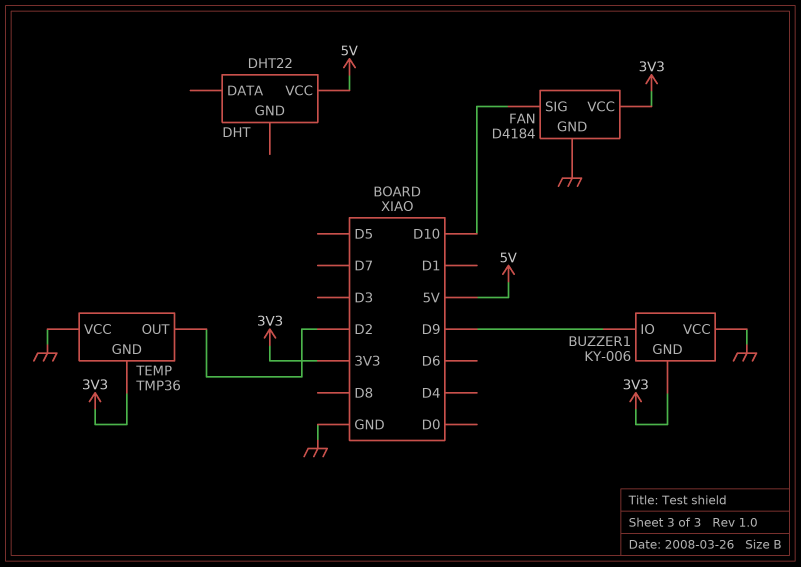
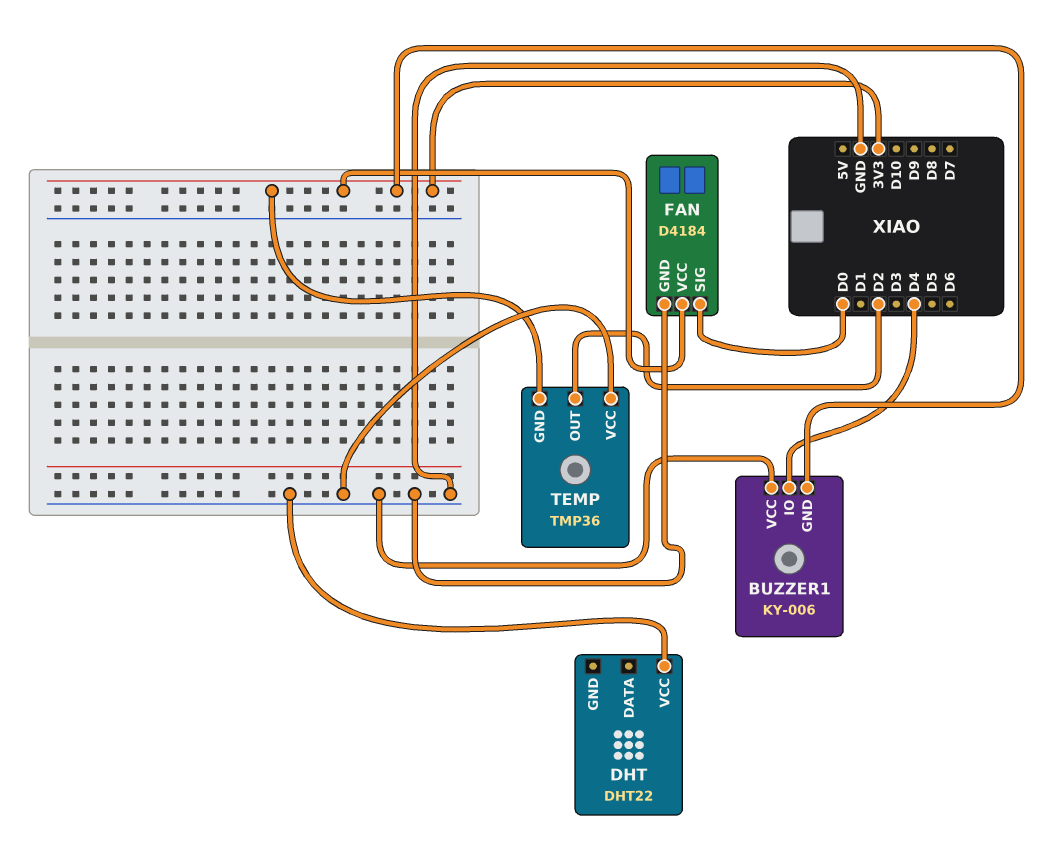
BUZZER1 pin IO: D9 -> D4
DHT pin VCC: 5V -> GND
FAN pin SIG: D10 -> D0

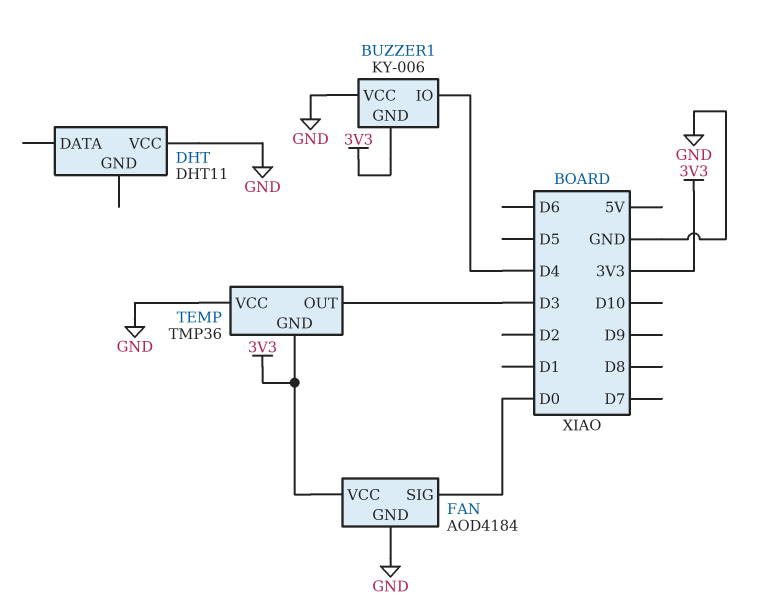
DHT: DHT22 -> DHT11
FAN: D4184 -> AOD4184
TEMP pin OUT: D2 -> D3

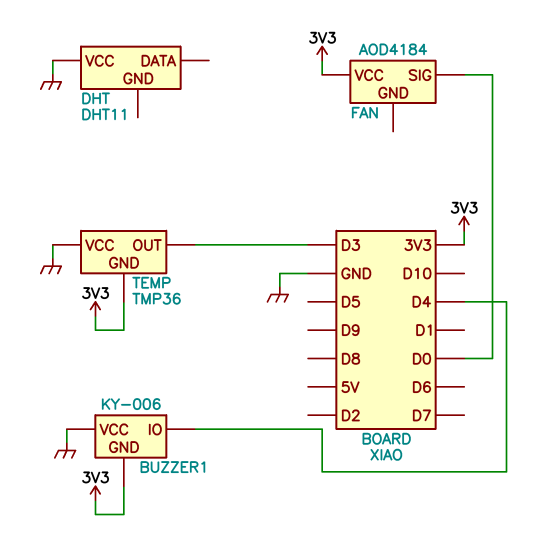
FAN pin GND: GND -> none

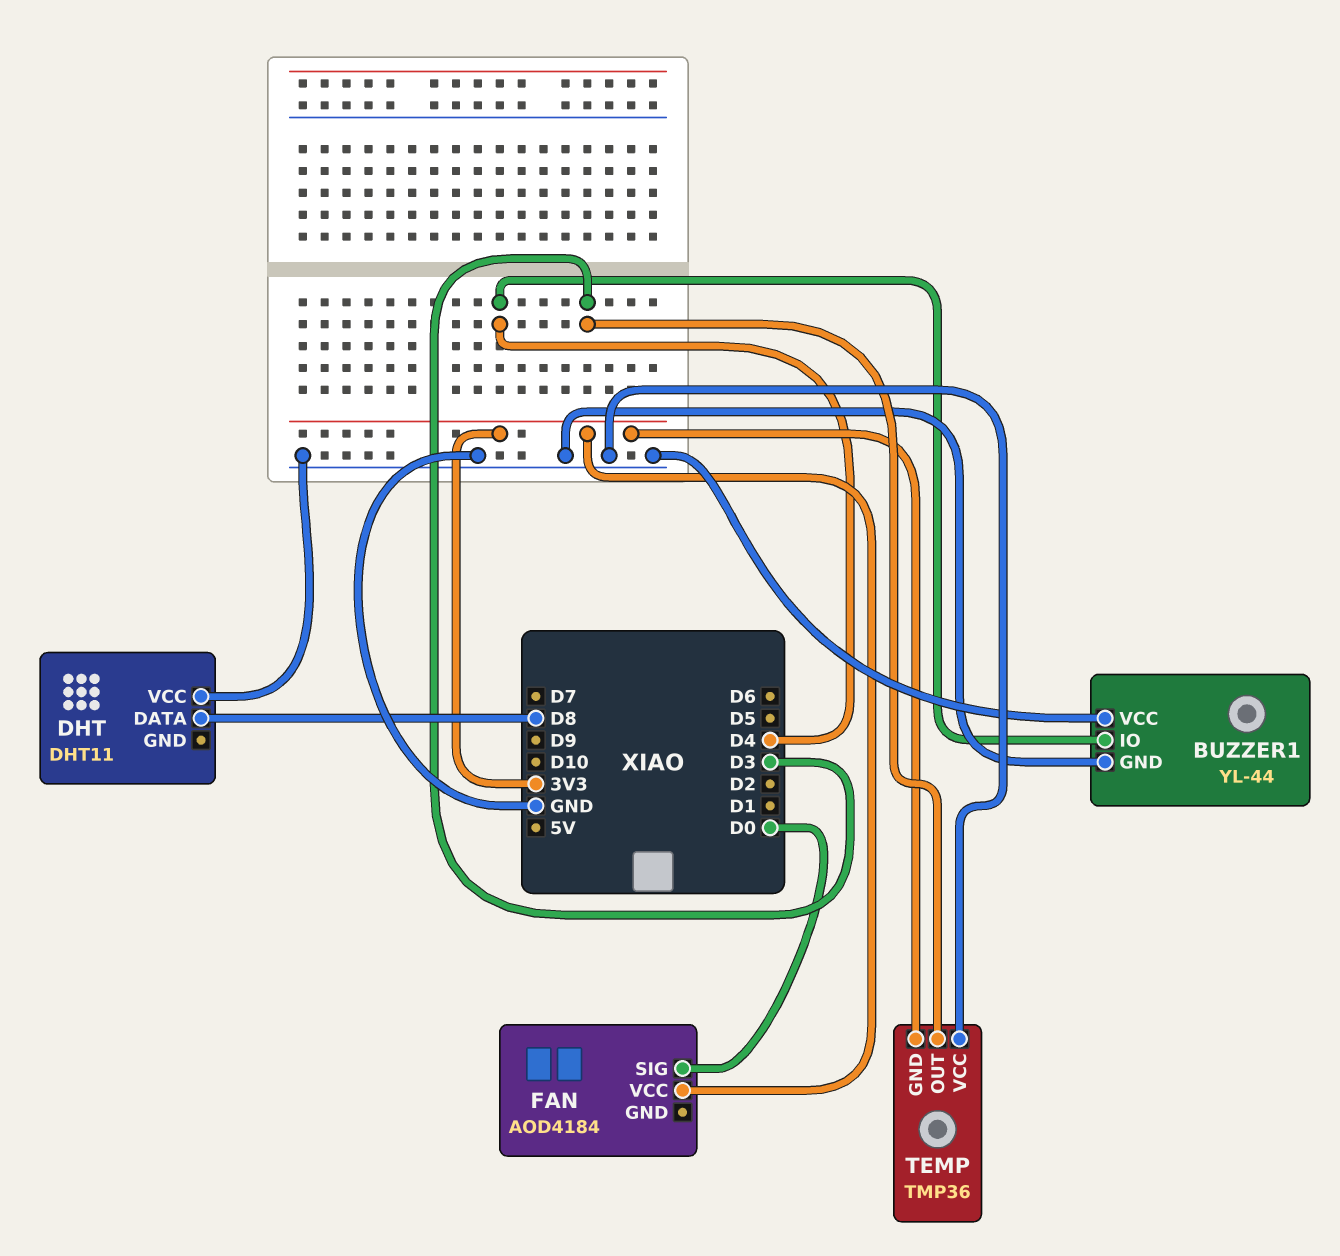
BUZZER1: KY-006 -> YL-44
BUZZER1 pin GND: 3V3 -> GND
DHT pin DATA: none -> D8

